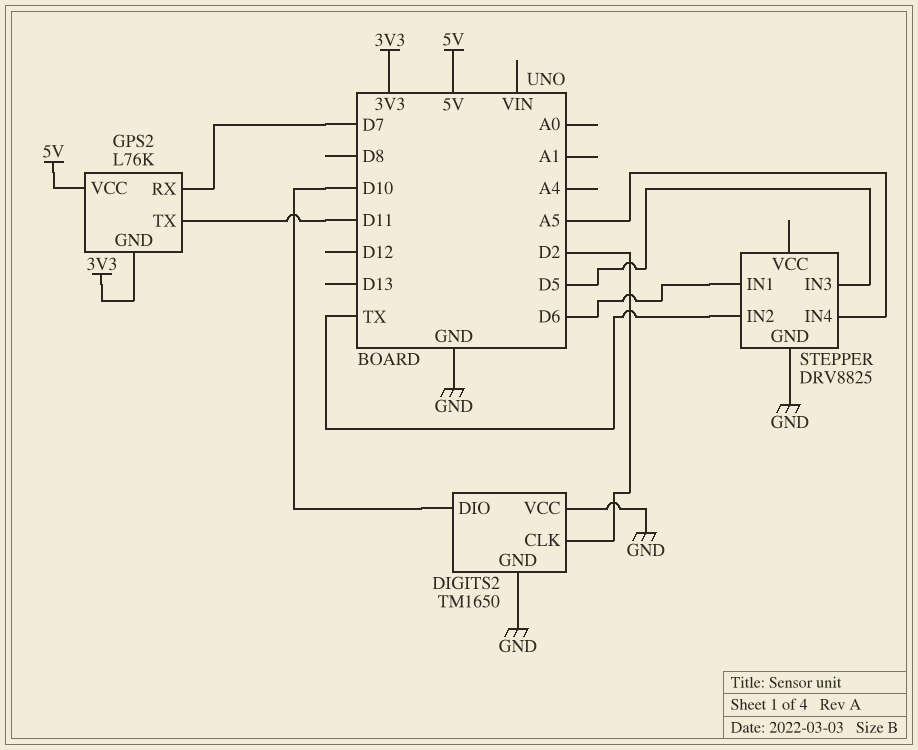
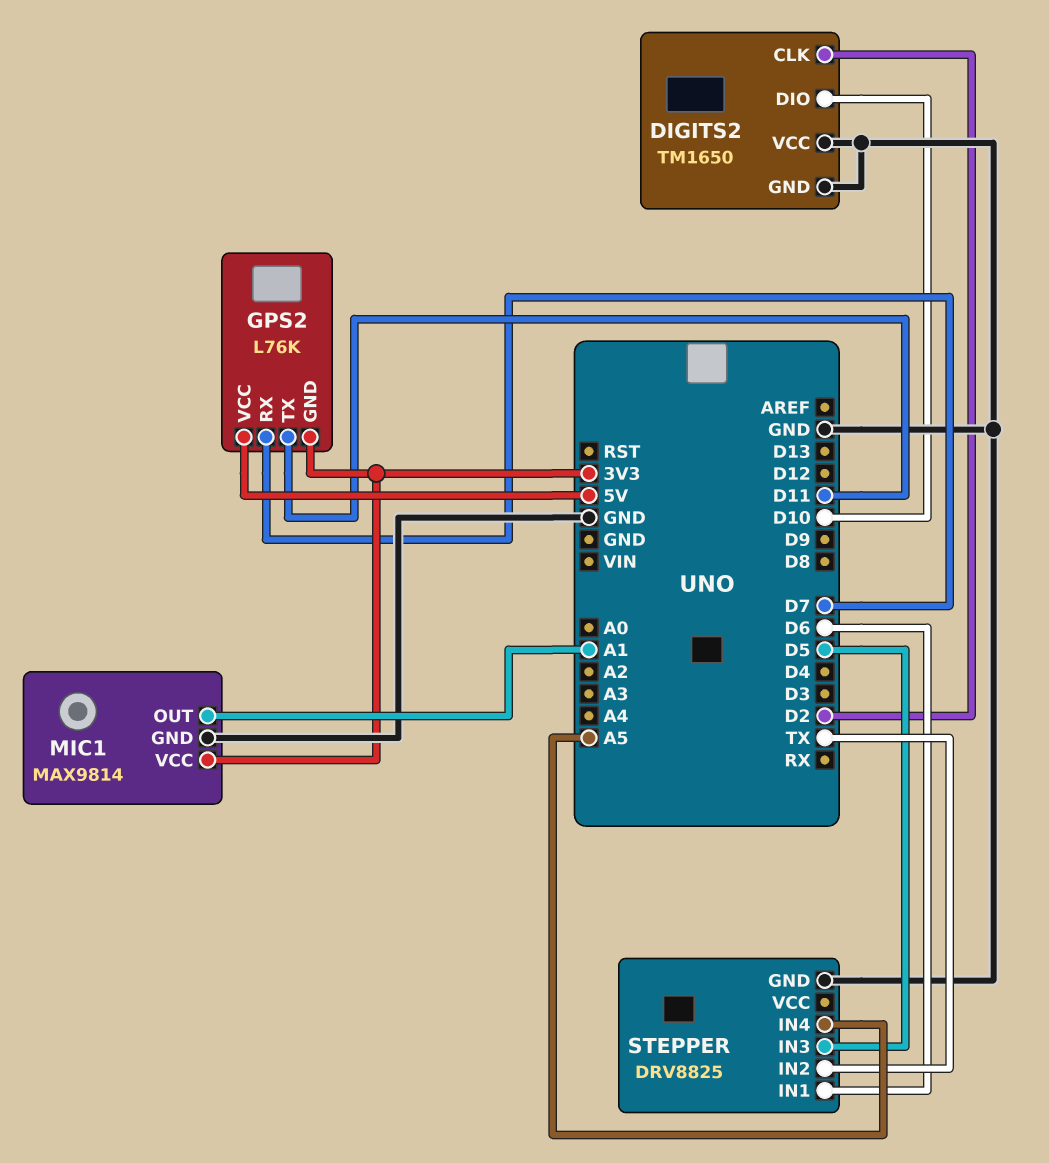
MIC1: none -> MAX9814
MIC1 pin GND: none -> GND
MIC1 pin OUT: none -> A1
MIC1 pin VCC: none -> 3V3

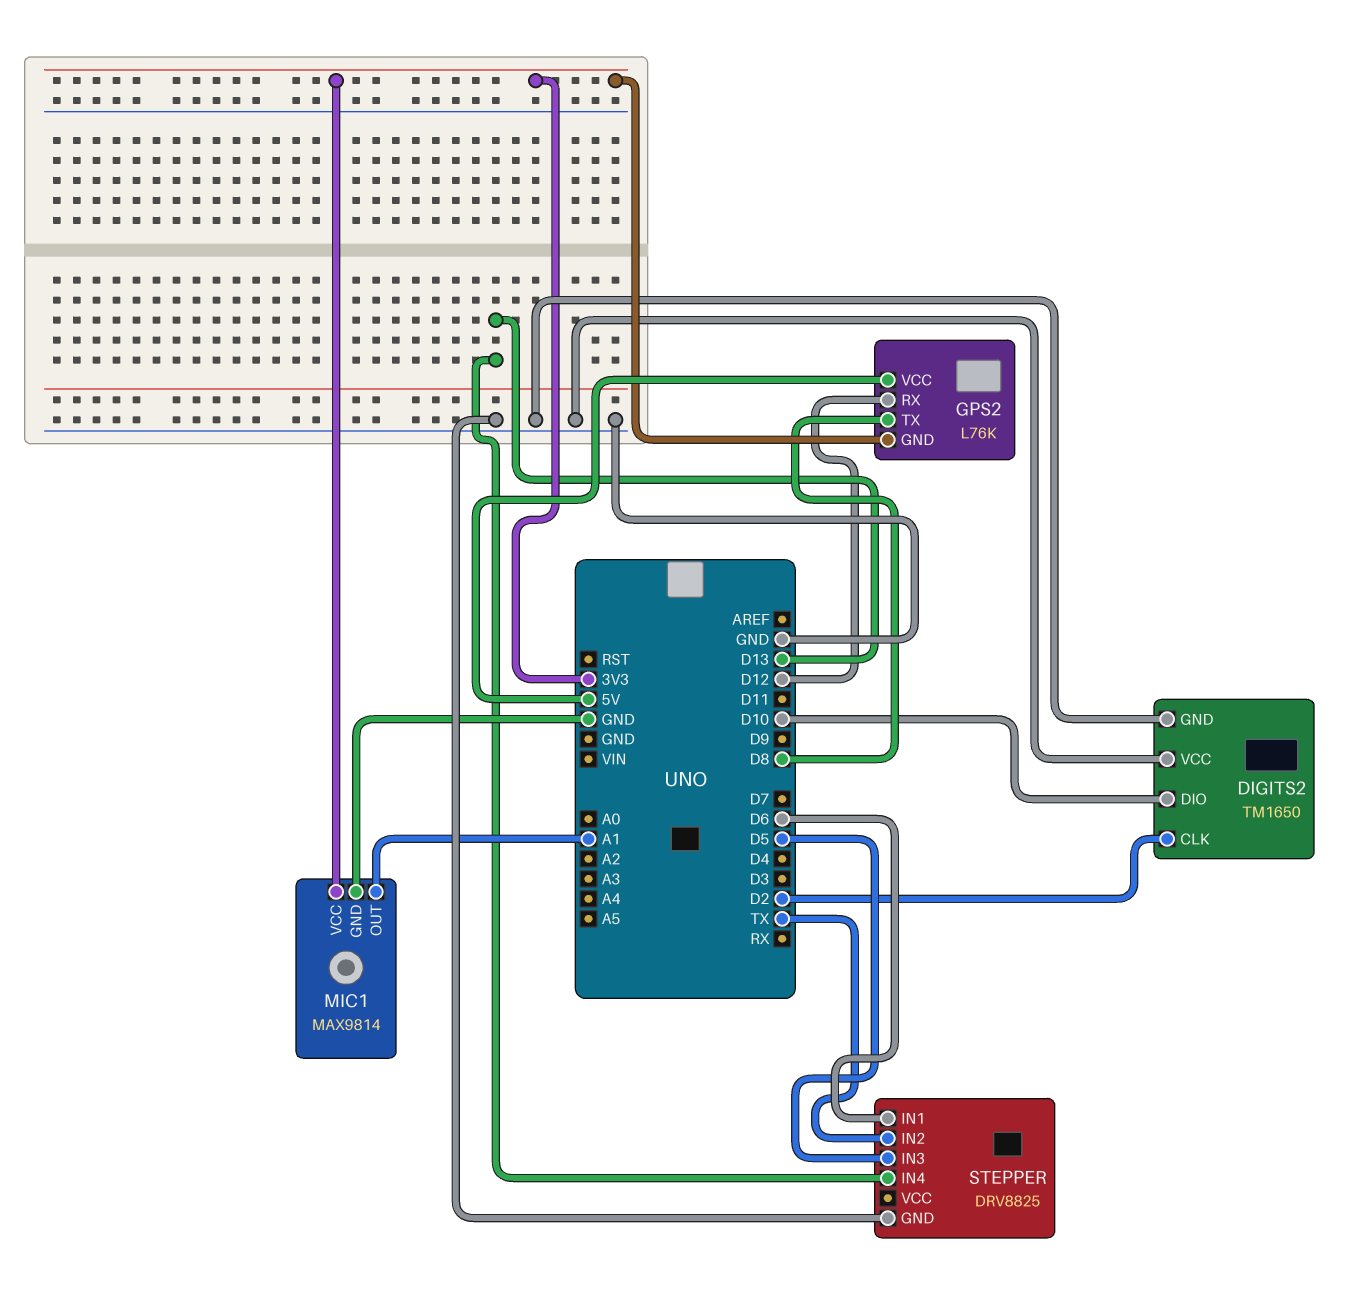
GPS2 pin RX: D7 -> D12
GPS2 pin TX: D11 -> D8
STEPPER pin IN4: A5 -> D13

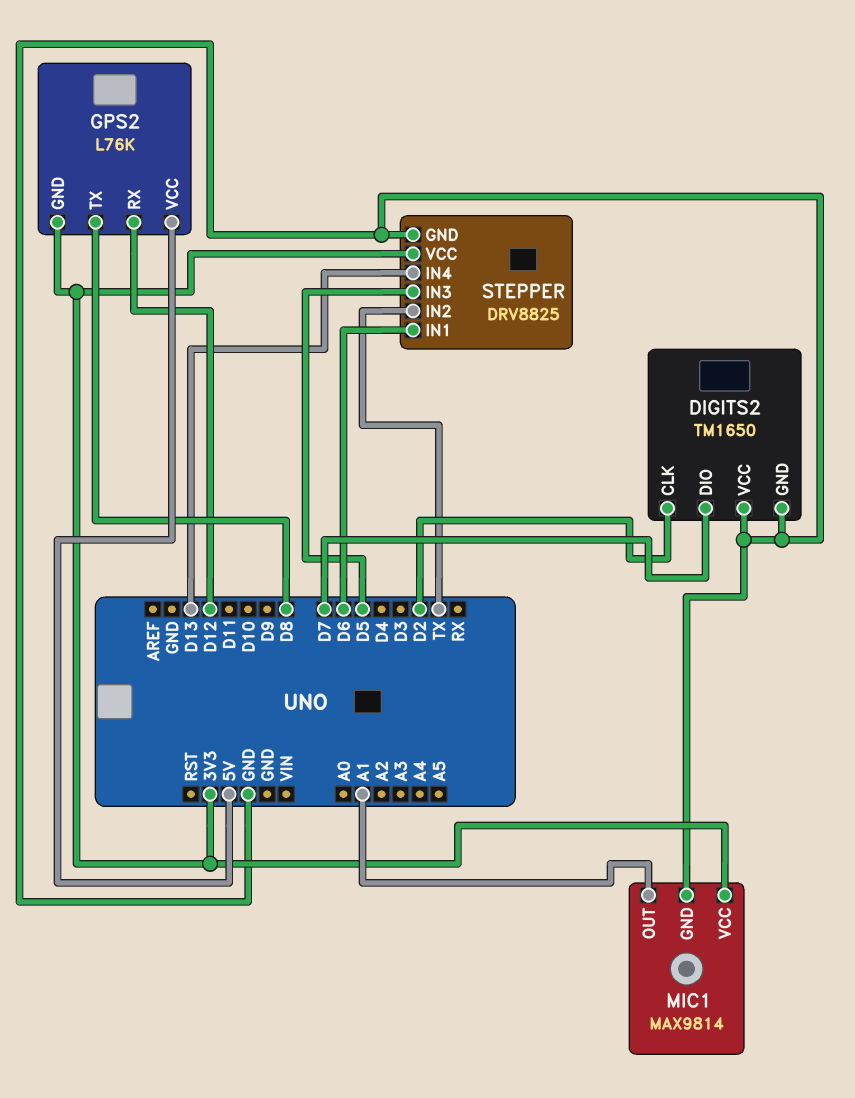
DIGITS2 pin DIO: D10 -> D7
STEPPER pin VCC: none -> 3V3

